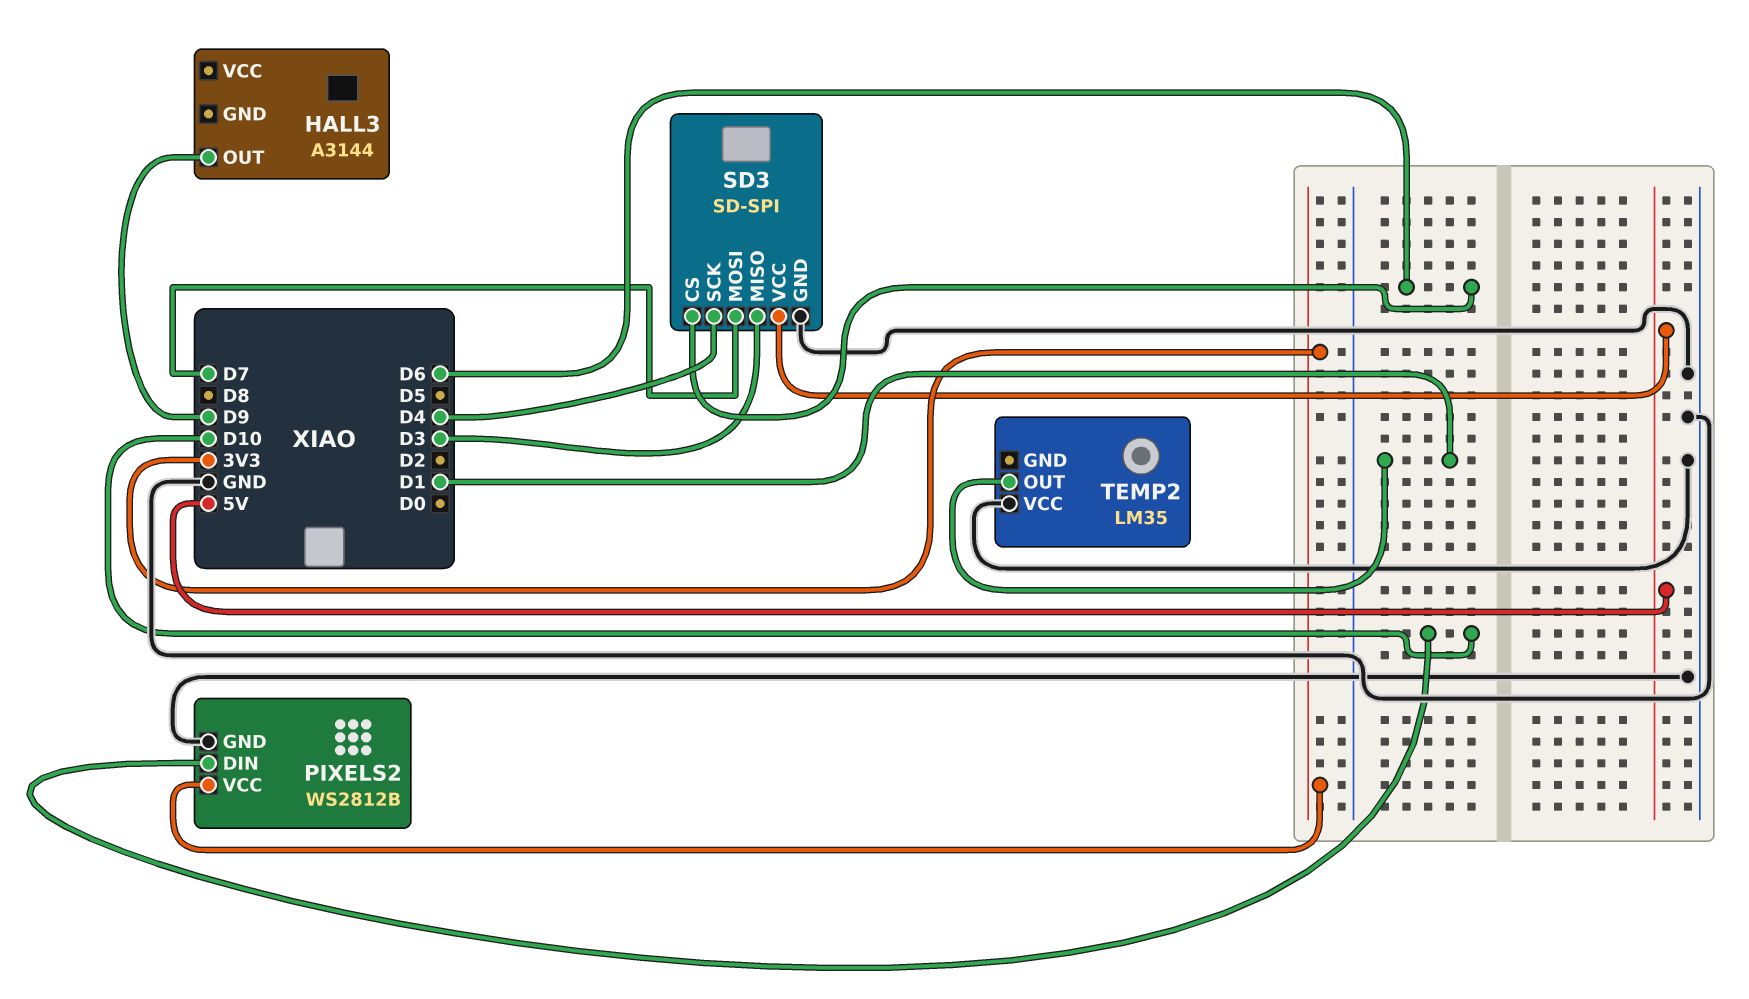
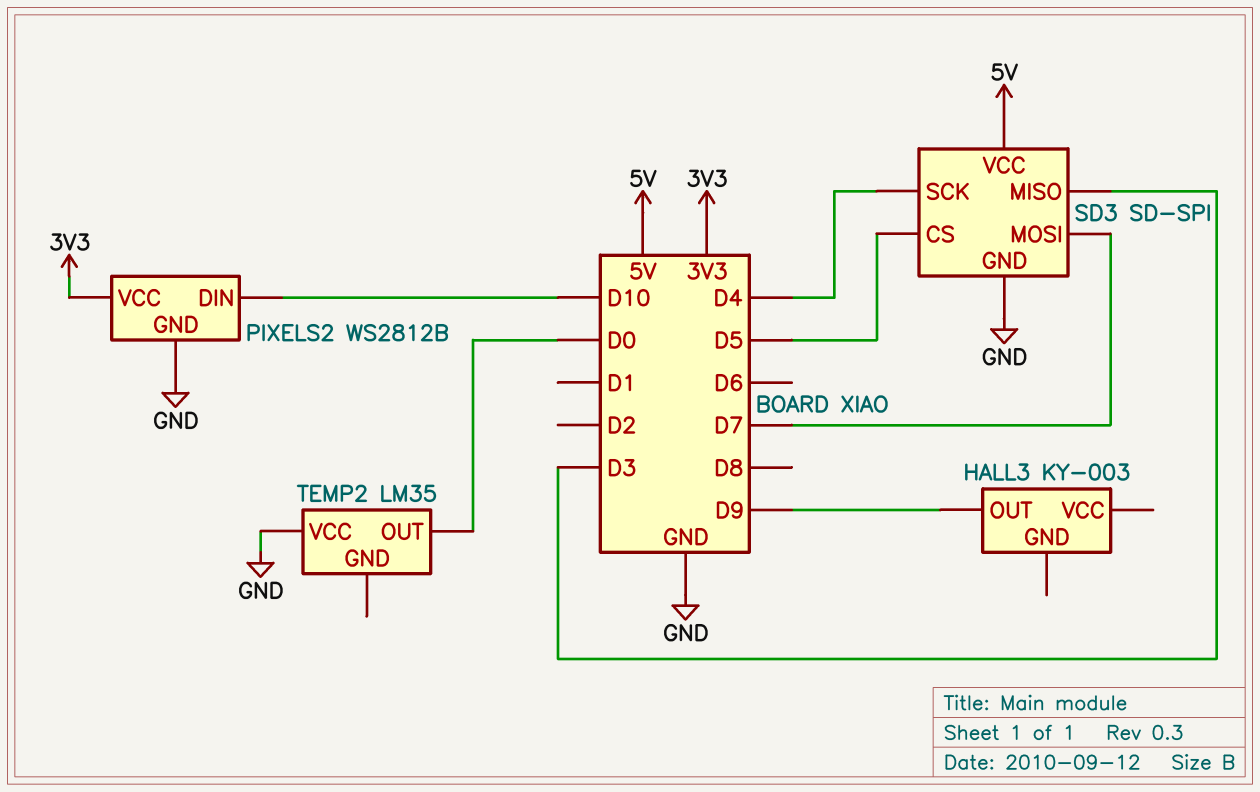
HALL3: A3144 -> KY-003
SD3 pin CS: D6 -> D5
TEMP2 pin OUT: D1 -> D0

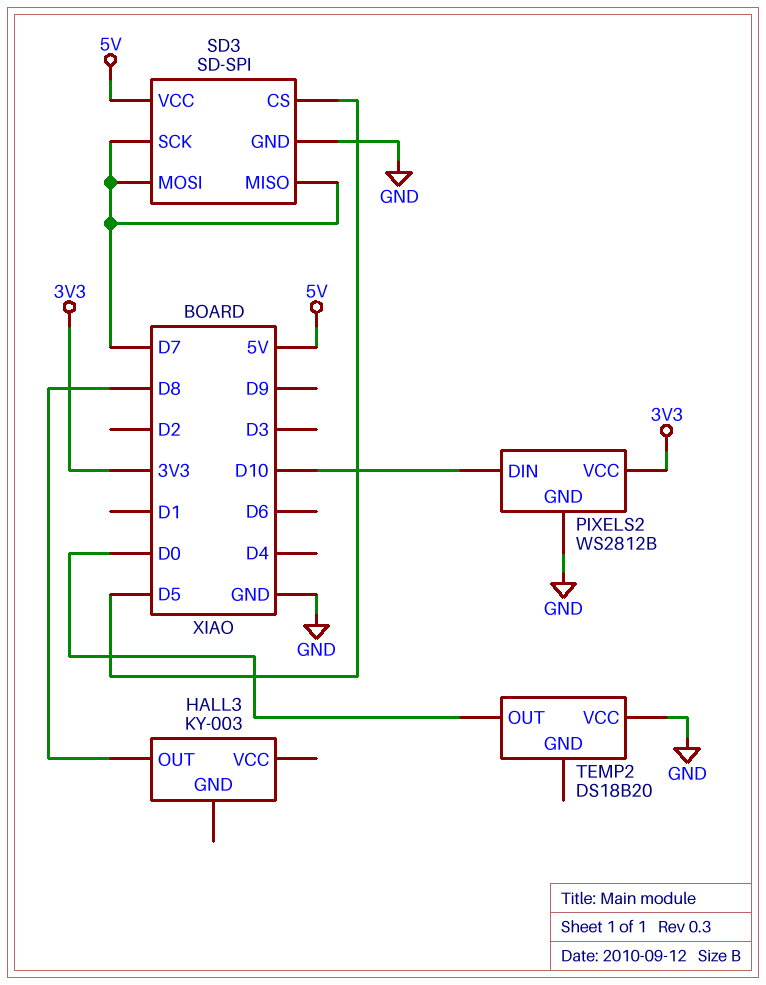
HALL3 pin OUT: D9 -> D8
SD3 pin MISO: D3 -> D7
SD3 pin SCK: D4 -> D7
TEMP2: LM35 -> DS18B20

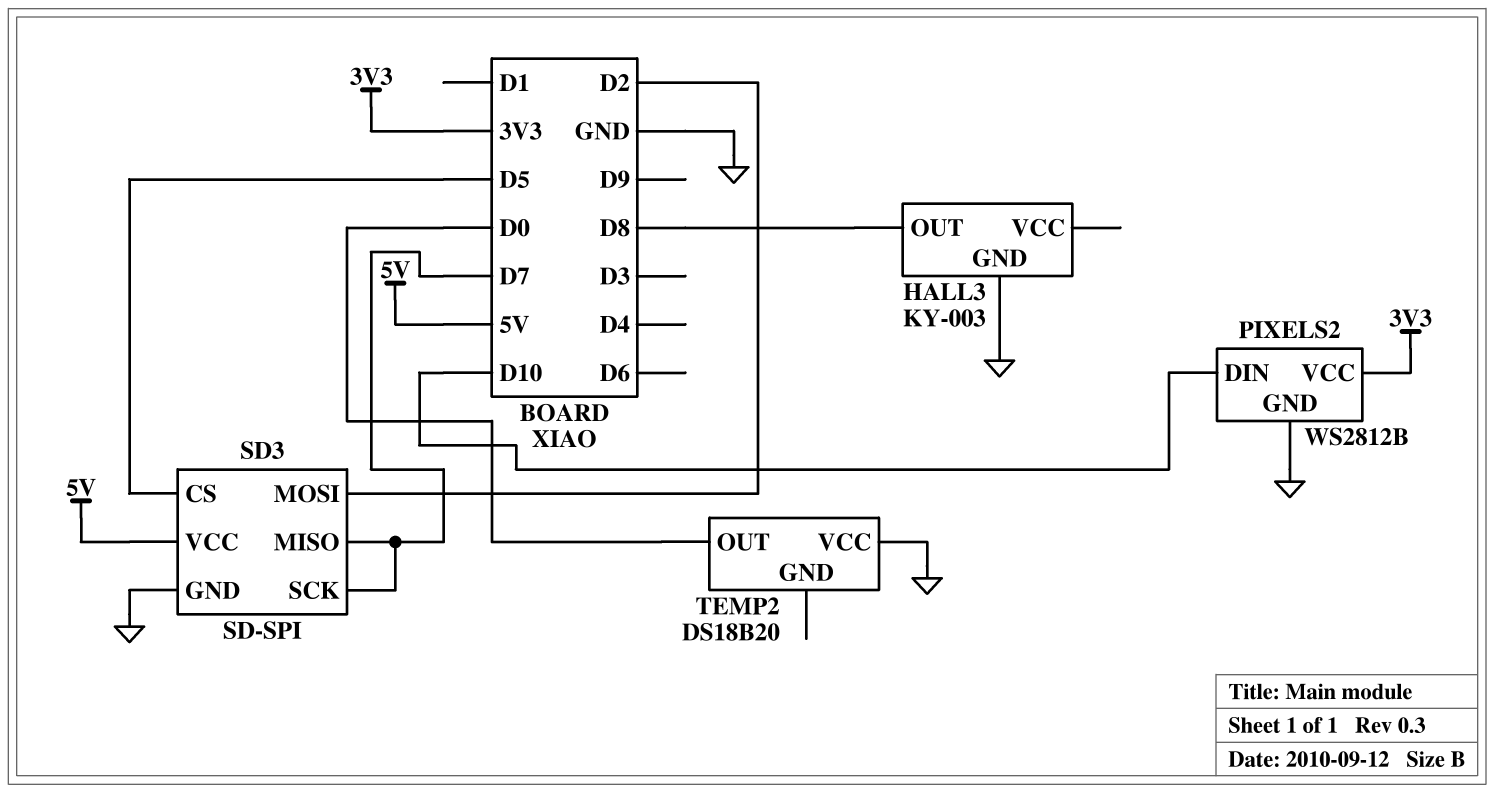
HALL3 pin GND: none -> GND
SD3 pin MOSI: D7 -> D2

